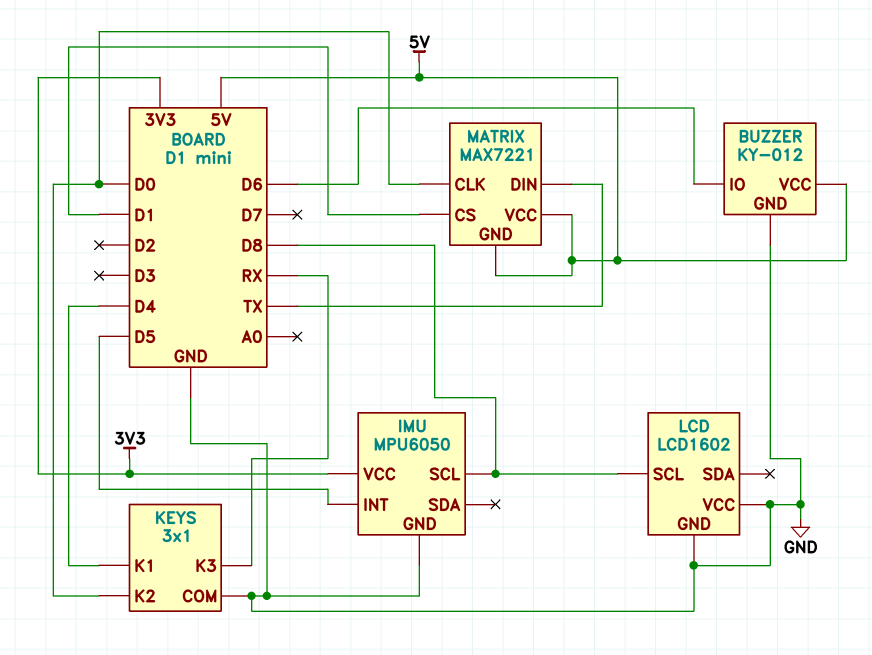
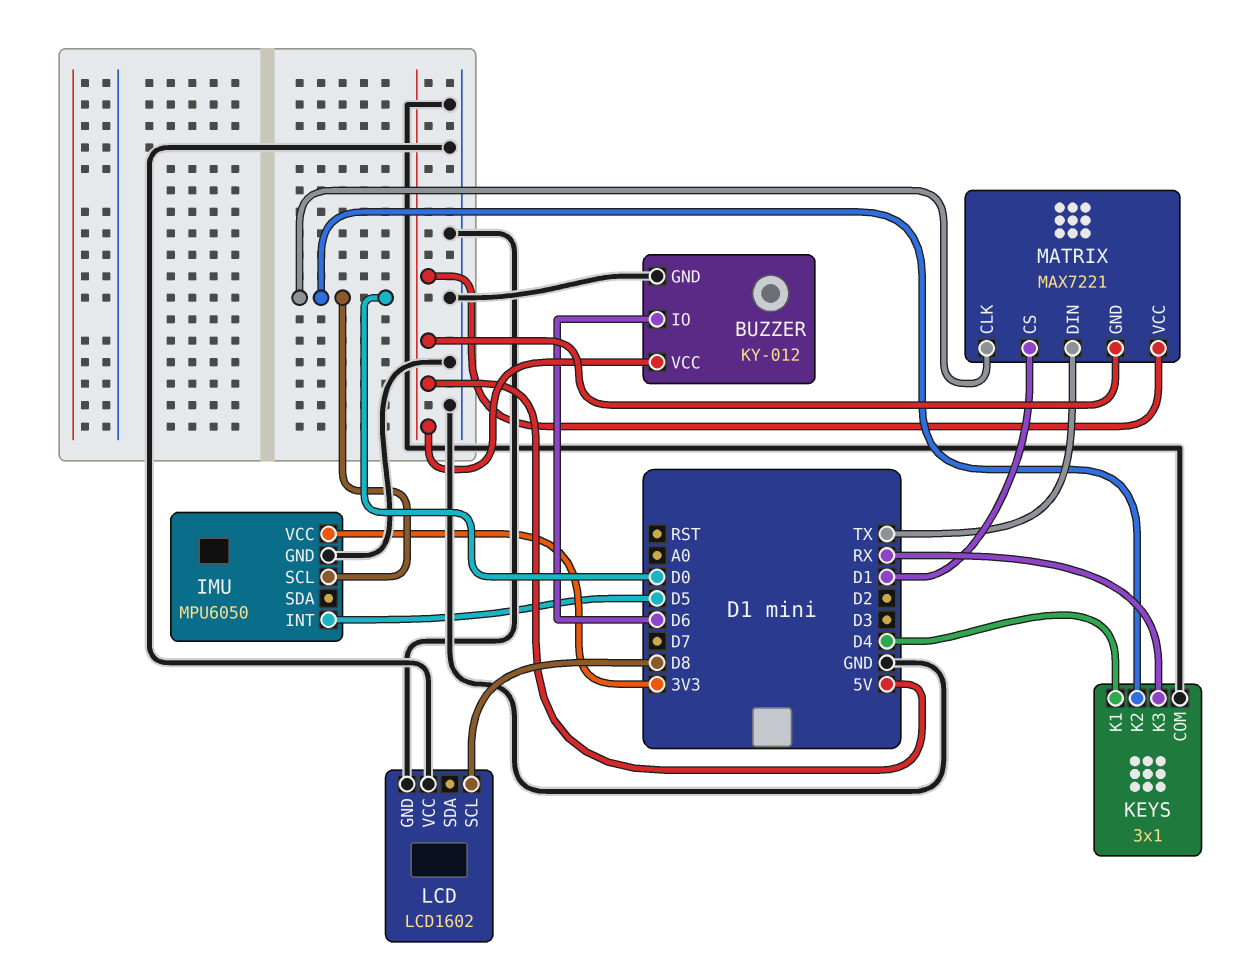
IMU pin SCL: D8 -> D0

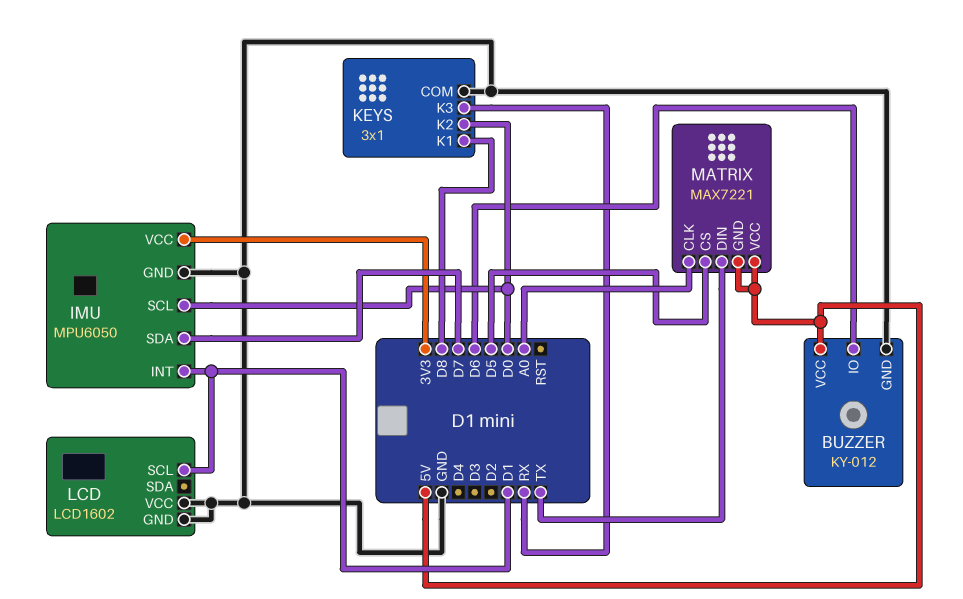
IMU pin INT: D5 -> D1
IMU pin SDA: none -> D7
KEYS pin K1: D4 -> D8
LCD pin SCL: D8 -> D1
MATRIX pin CLK: D0 -> A0
MATRIX pin CS: D1 -> D5

